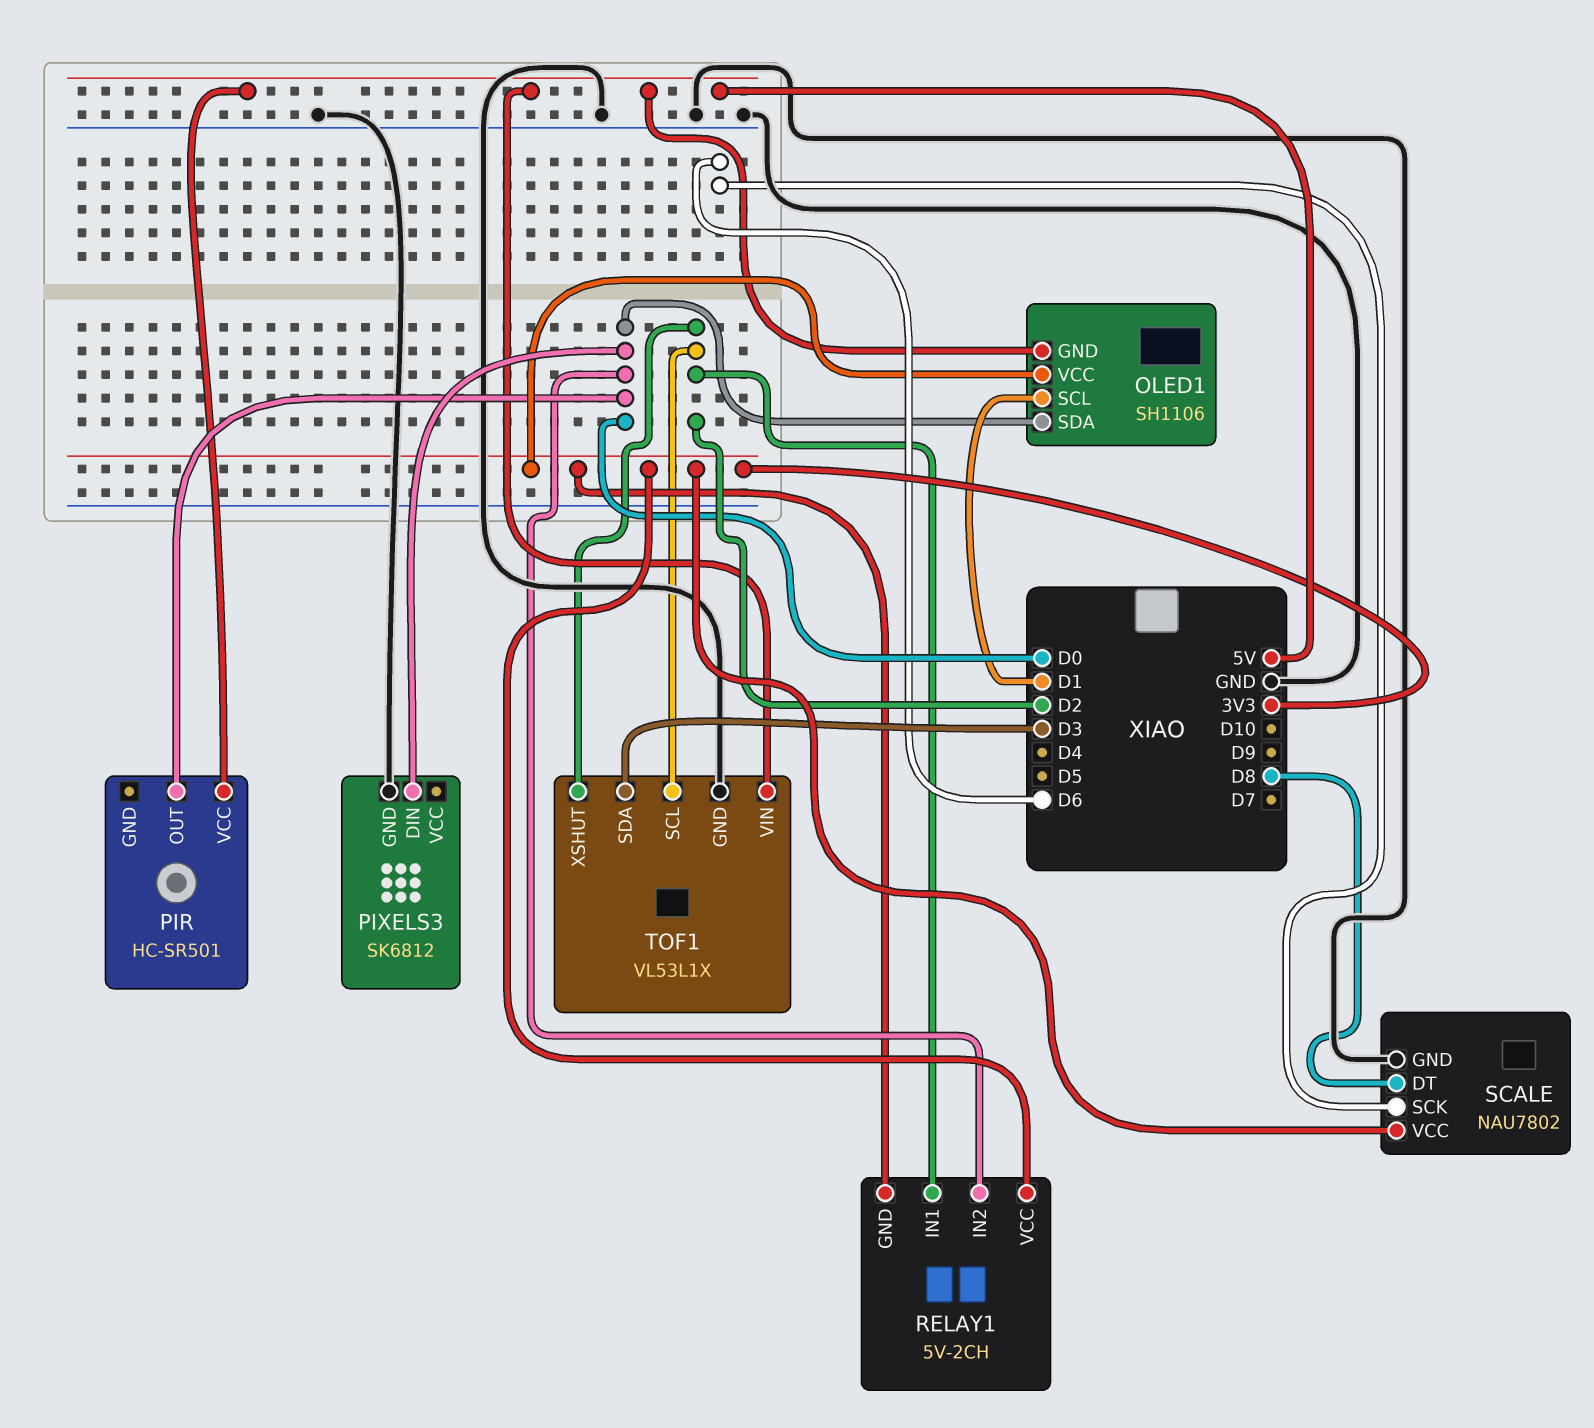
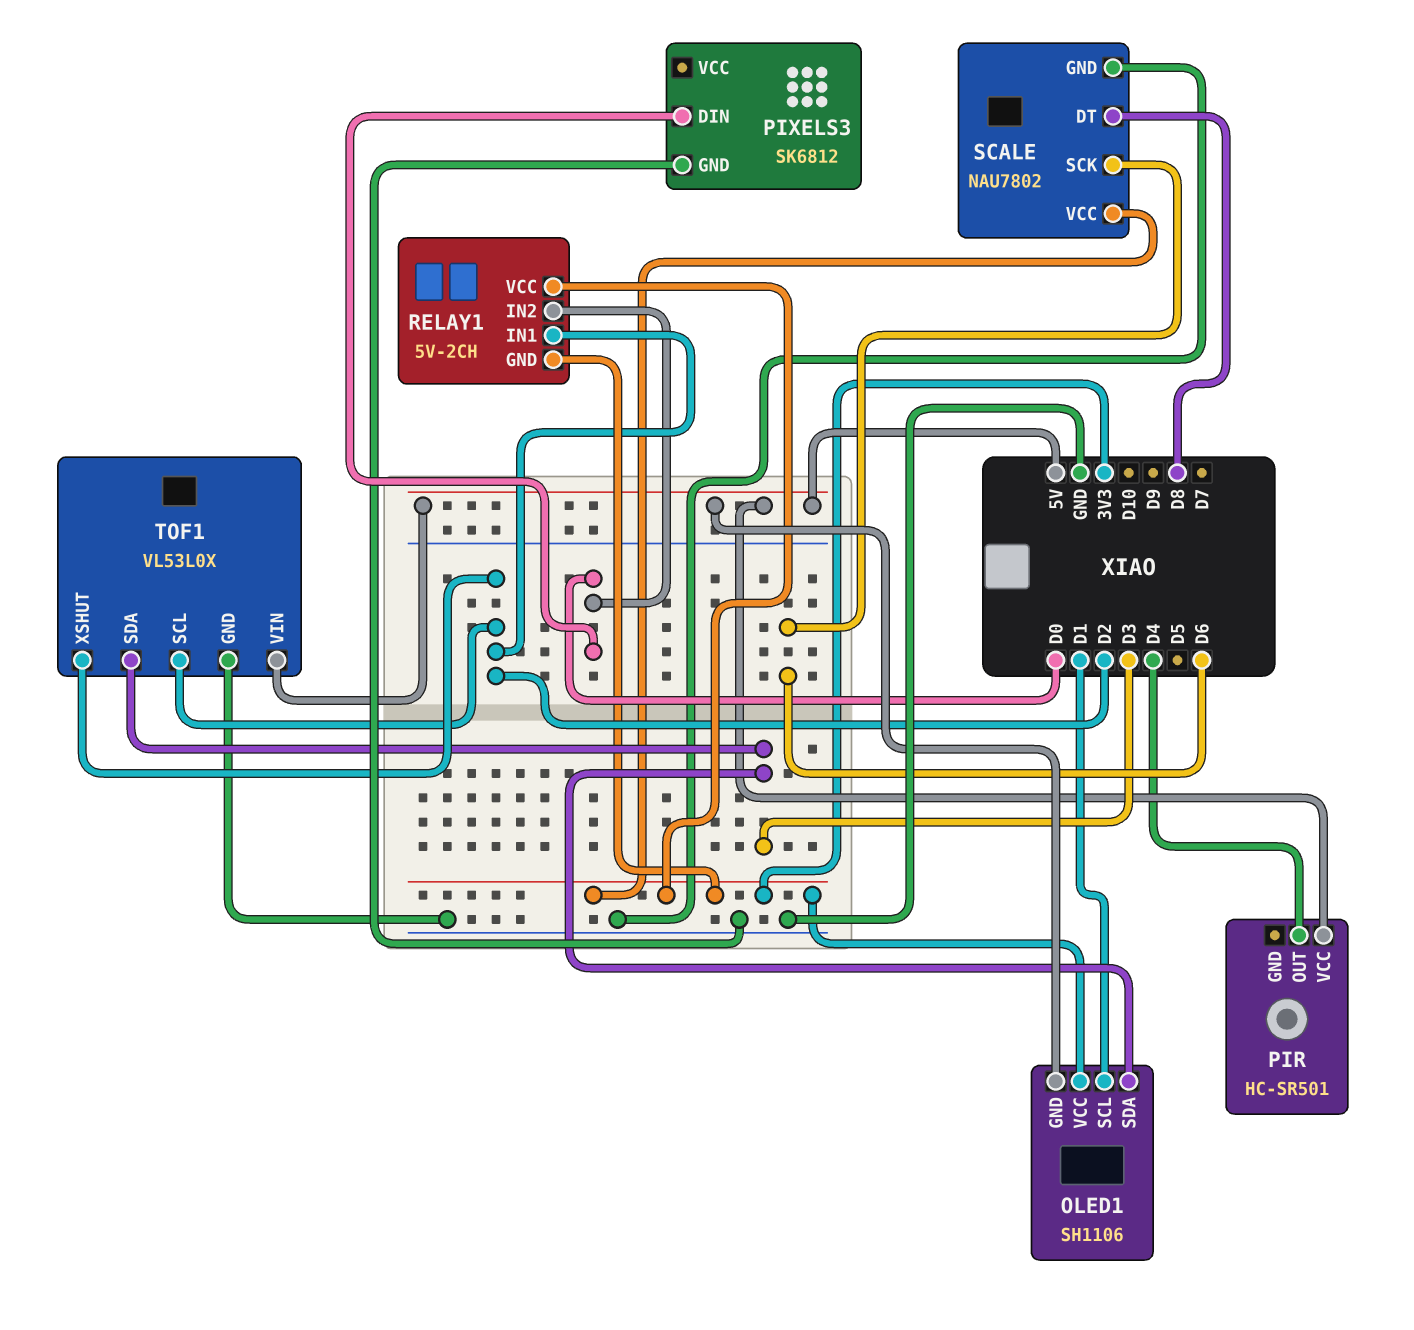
OLED1 pin SDA: D0 -> D3
PIR pin OUT: D0 -> D4
TOF1: VL53L1X -> VL53L0X

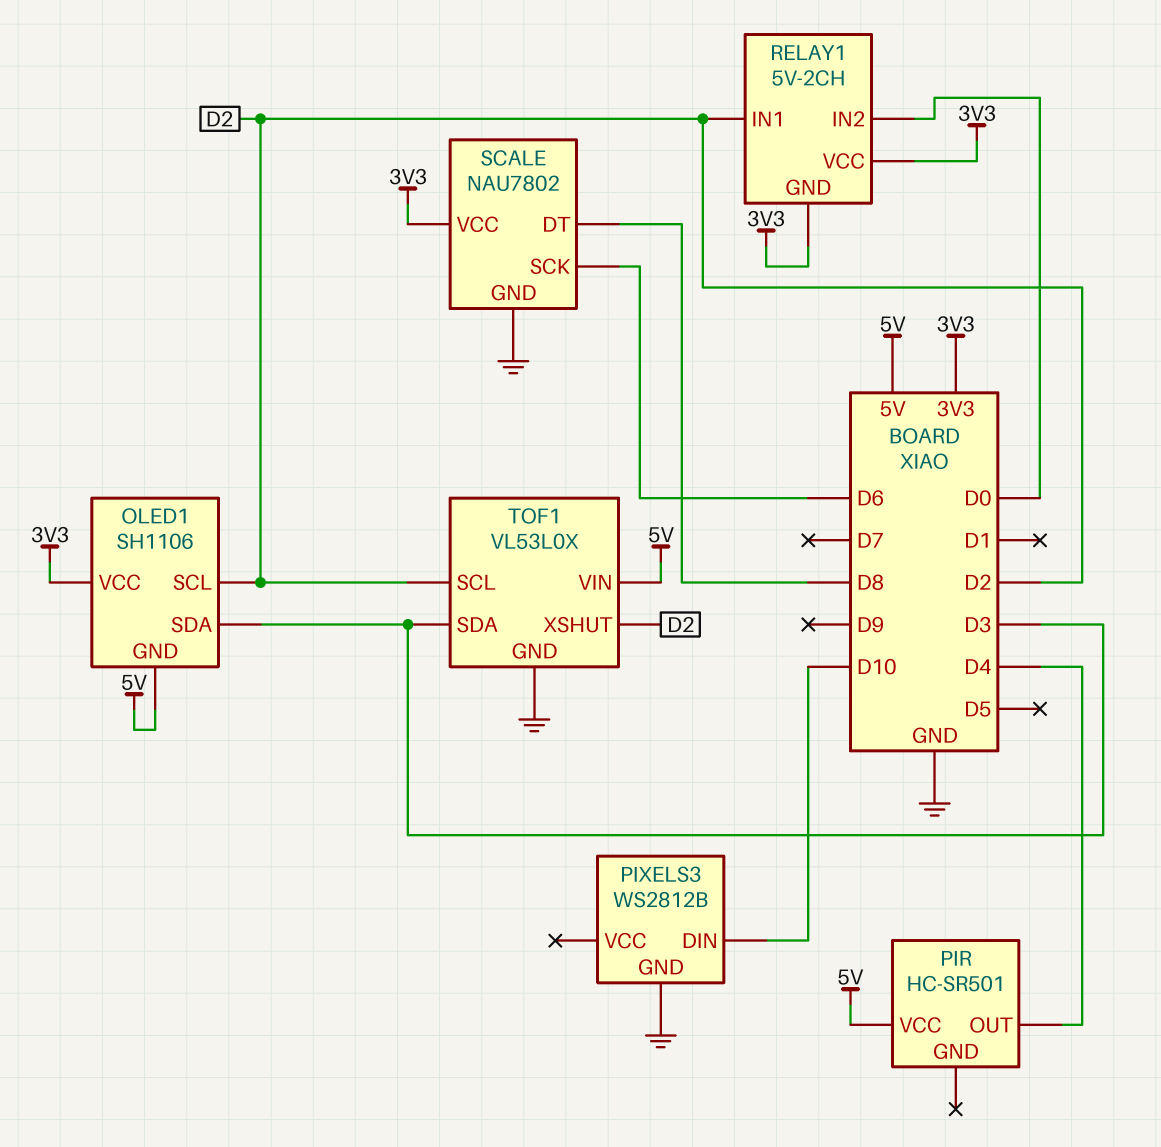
OLED1 pin SCL: D1 -> D2
PIXELS3: SK6812 -> WS2812B
PIXELS3 pin DIN: D0 -> D10

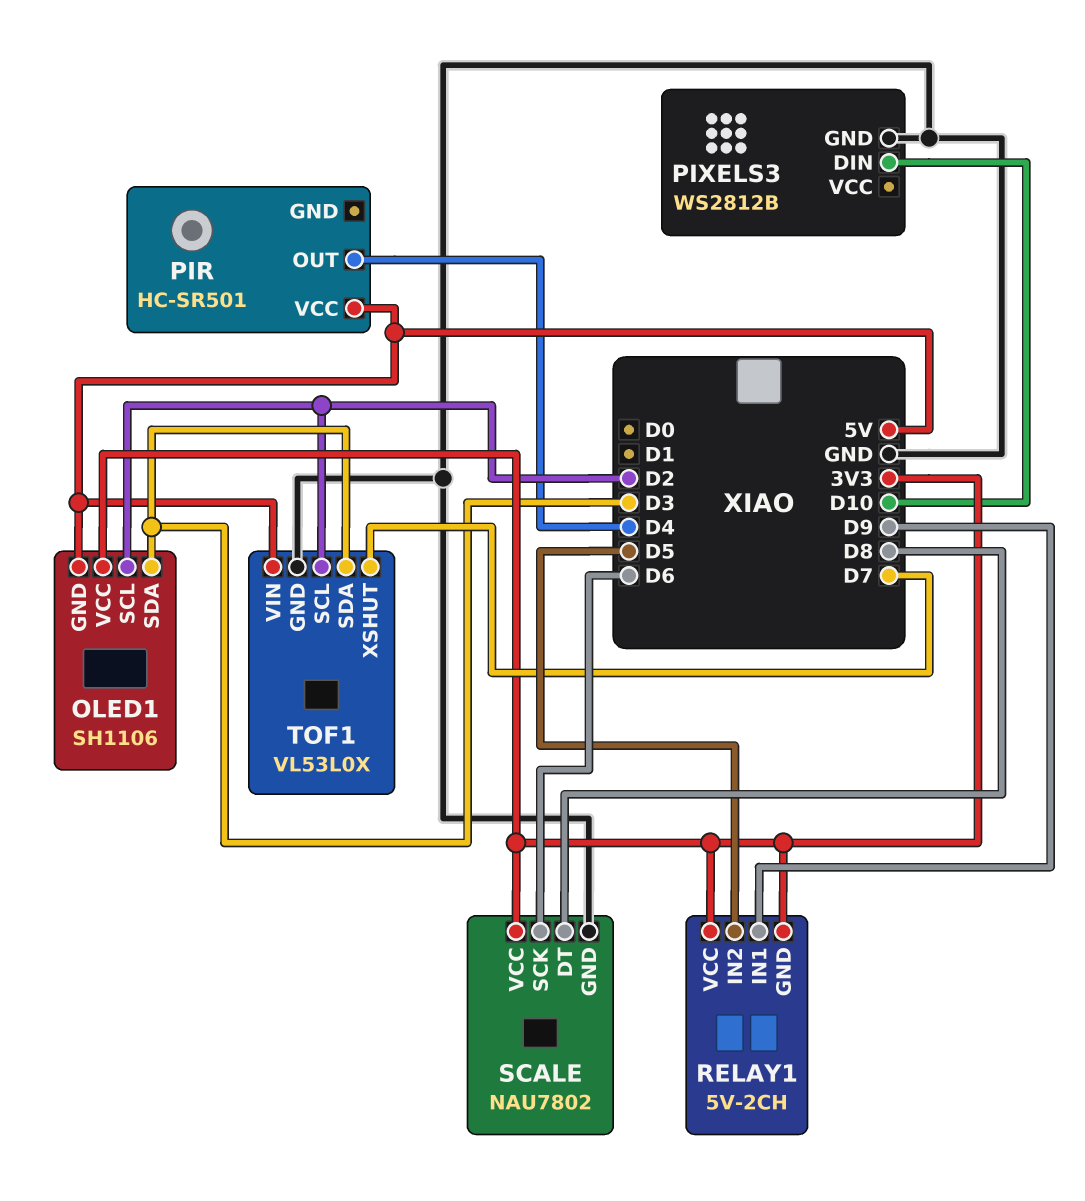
RELAY1 pin IN1: D2 -> D9
RELAY1 pin IN2: D0 -> D5
TOF1 pin XSHUT: D2 -> D7

